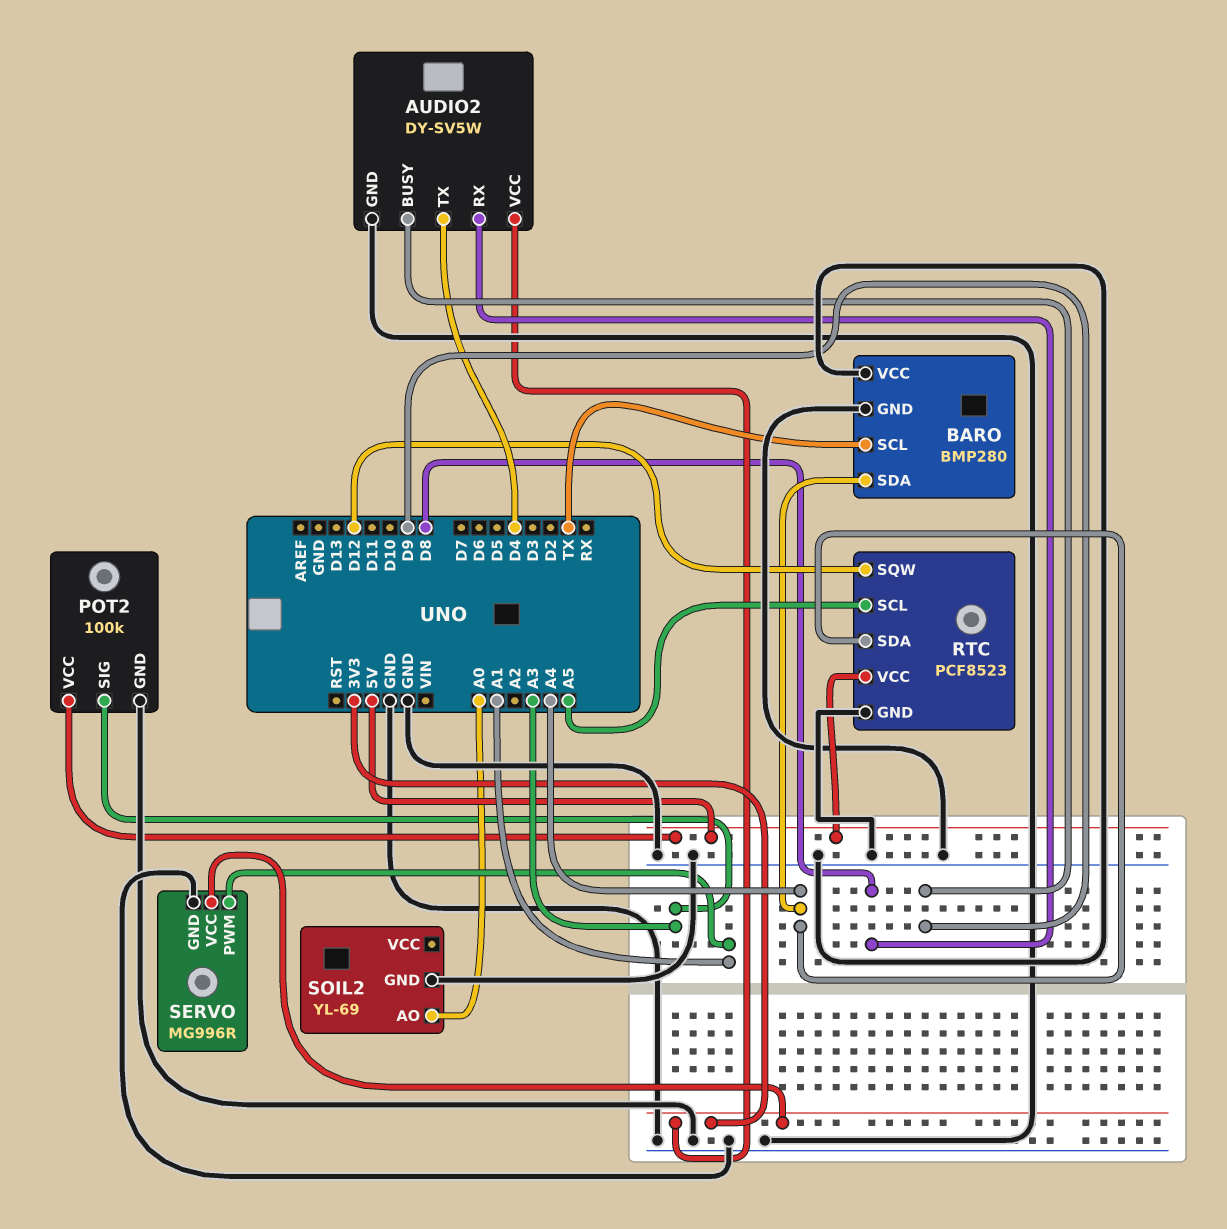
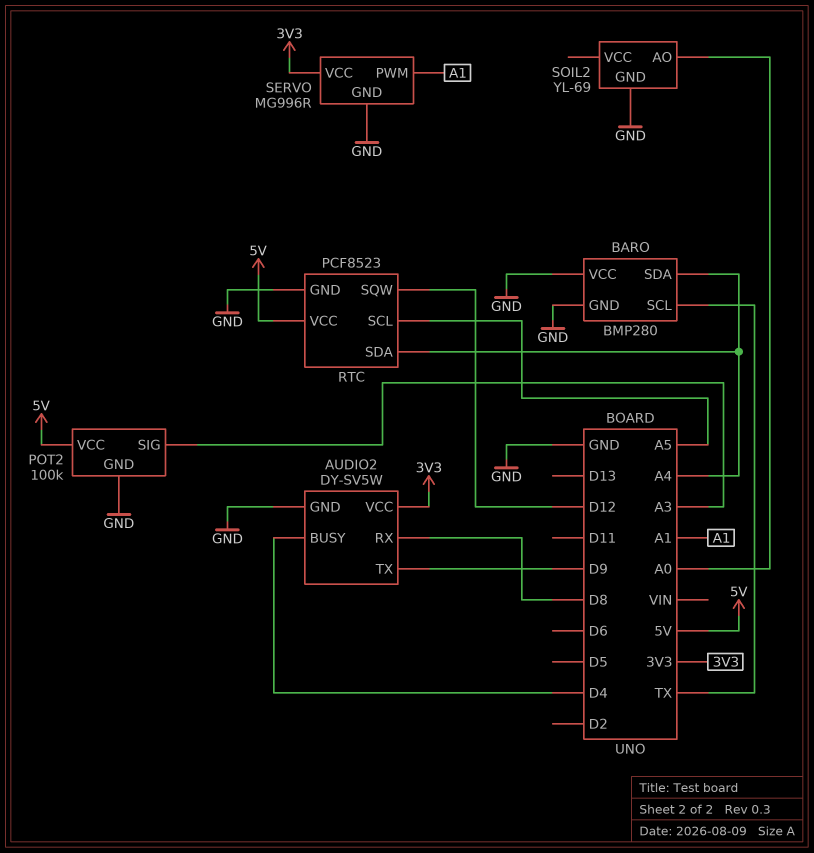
AUDIO2 pin BUSY: D9 -> D4
AUDIO2 pin TX: D4 -> D9

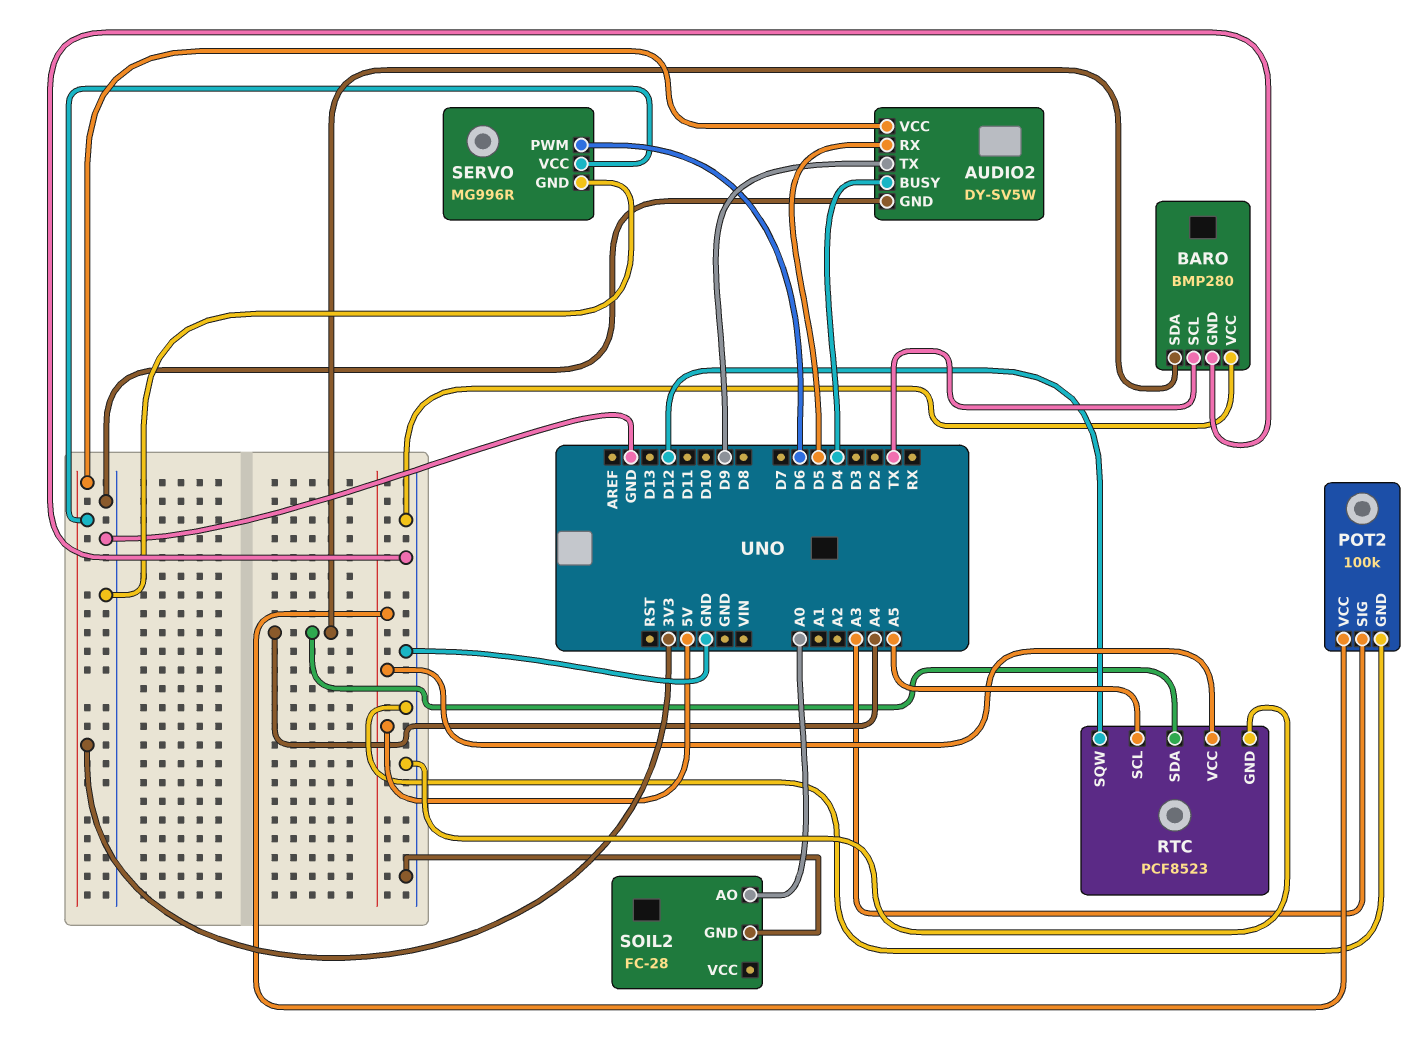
AUDIO2 pin RX: D8 -> D5
SERVO pin PWM: A1 -> D6
SOIL2: YL-69 -> FC-28

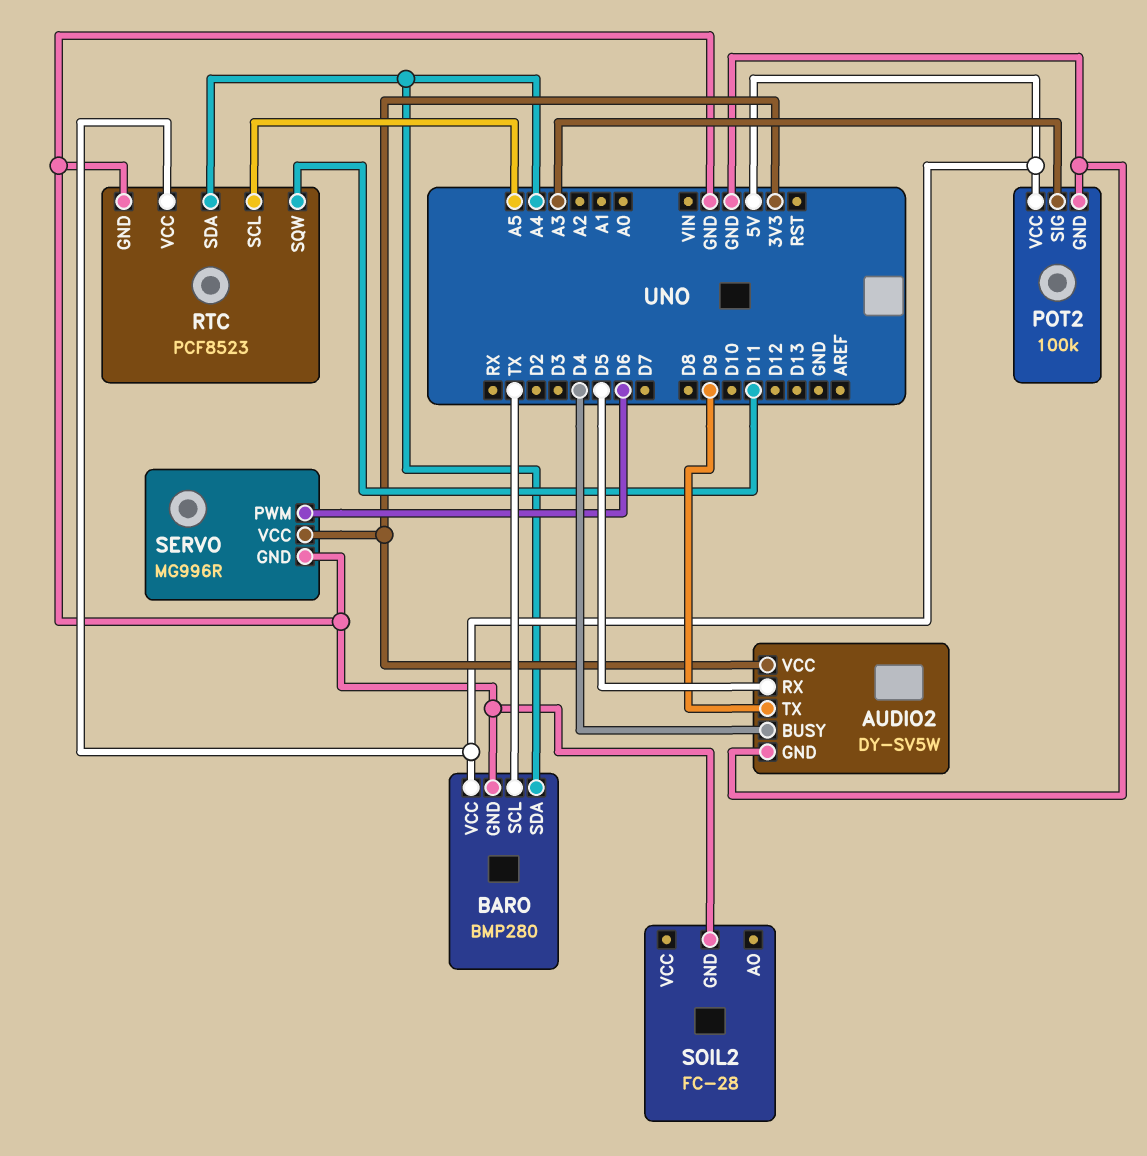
BARO pin VCC: GND -> 5V
RTC pin SQW: D12 -> D11
SOIL2 pin AO: A0 -> none

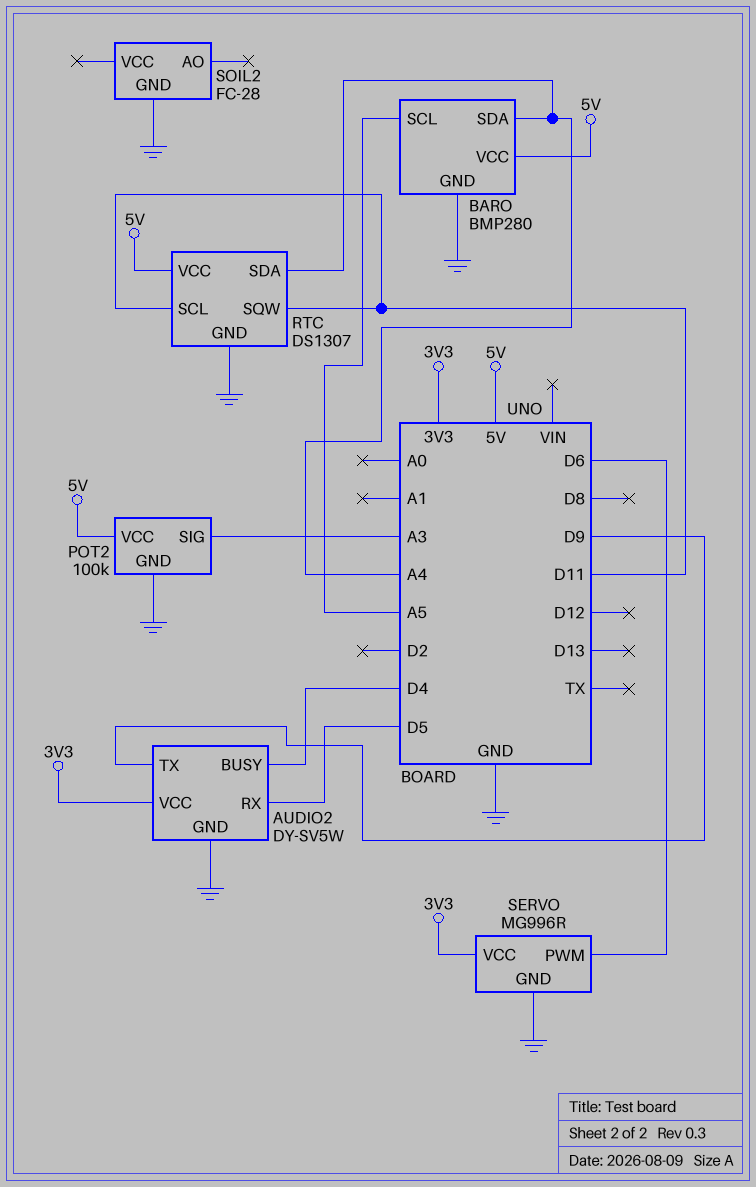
BARO pin SCL: TX -> A5
RTC: PCF8523 -> DS1307
RTC pin SCL: A5 -> D11

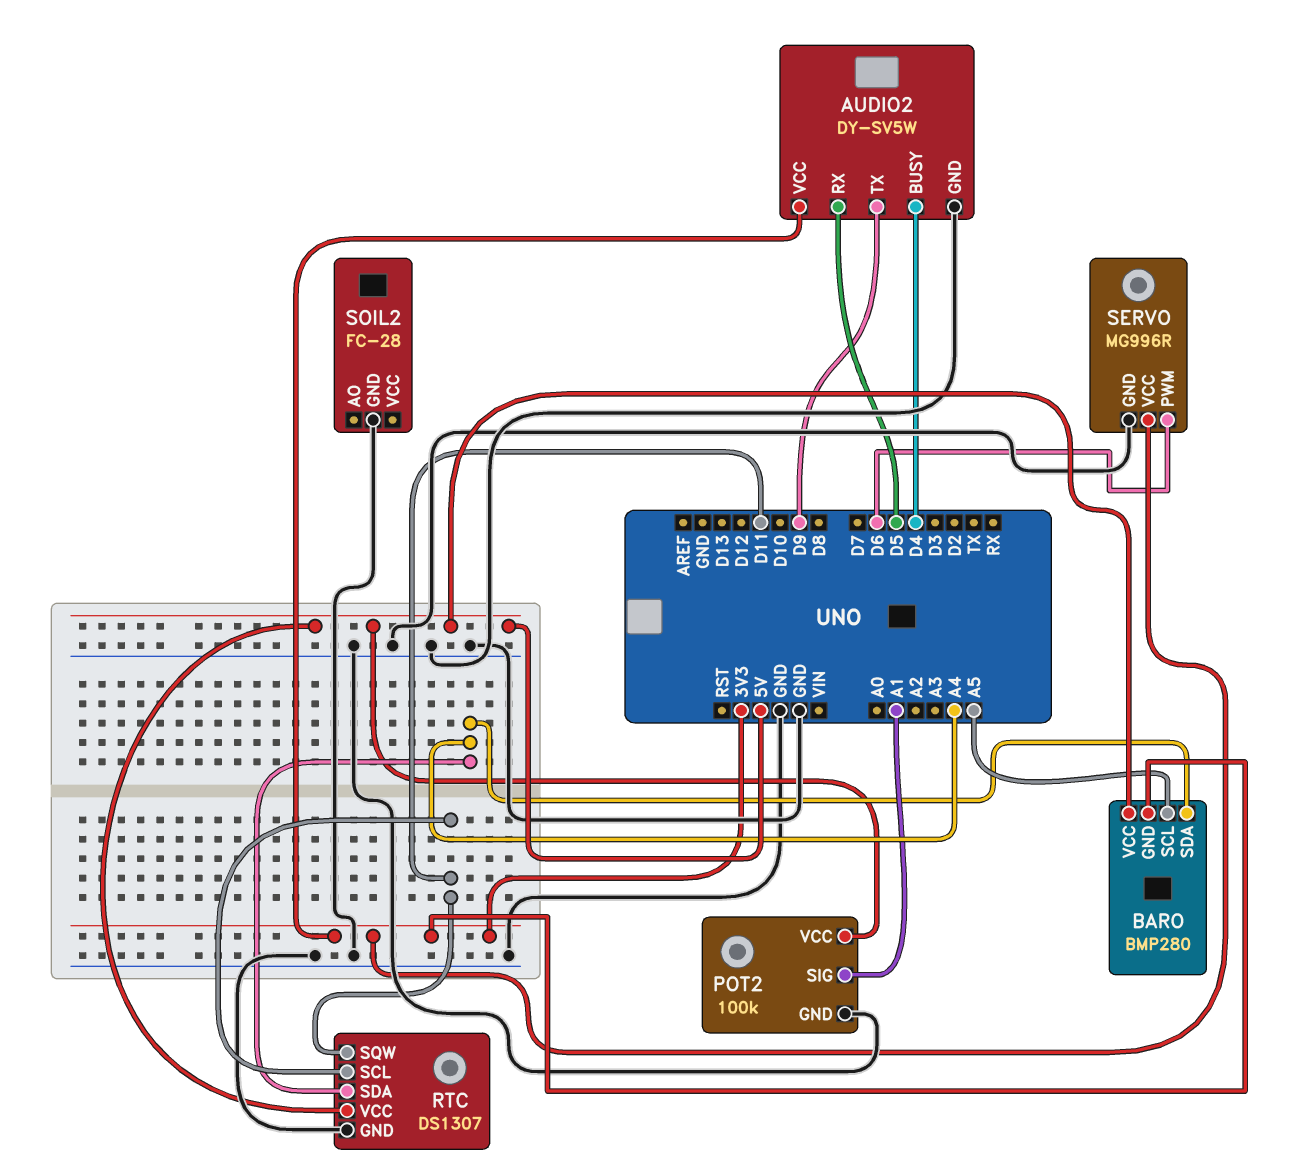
BARO pin GND: GND -> 3V3
POT2 pin SIG: A3 -> A1

